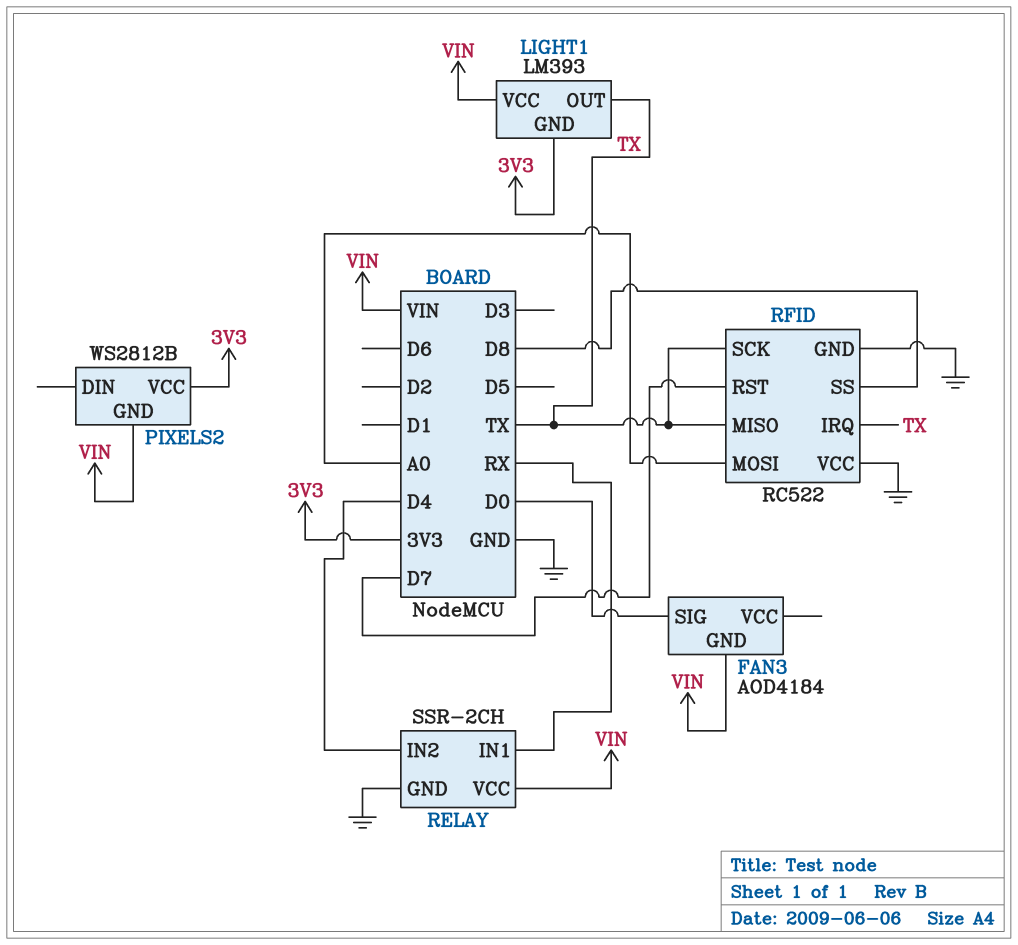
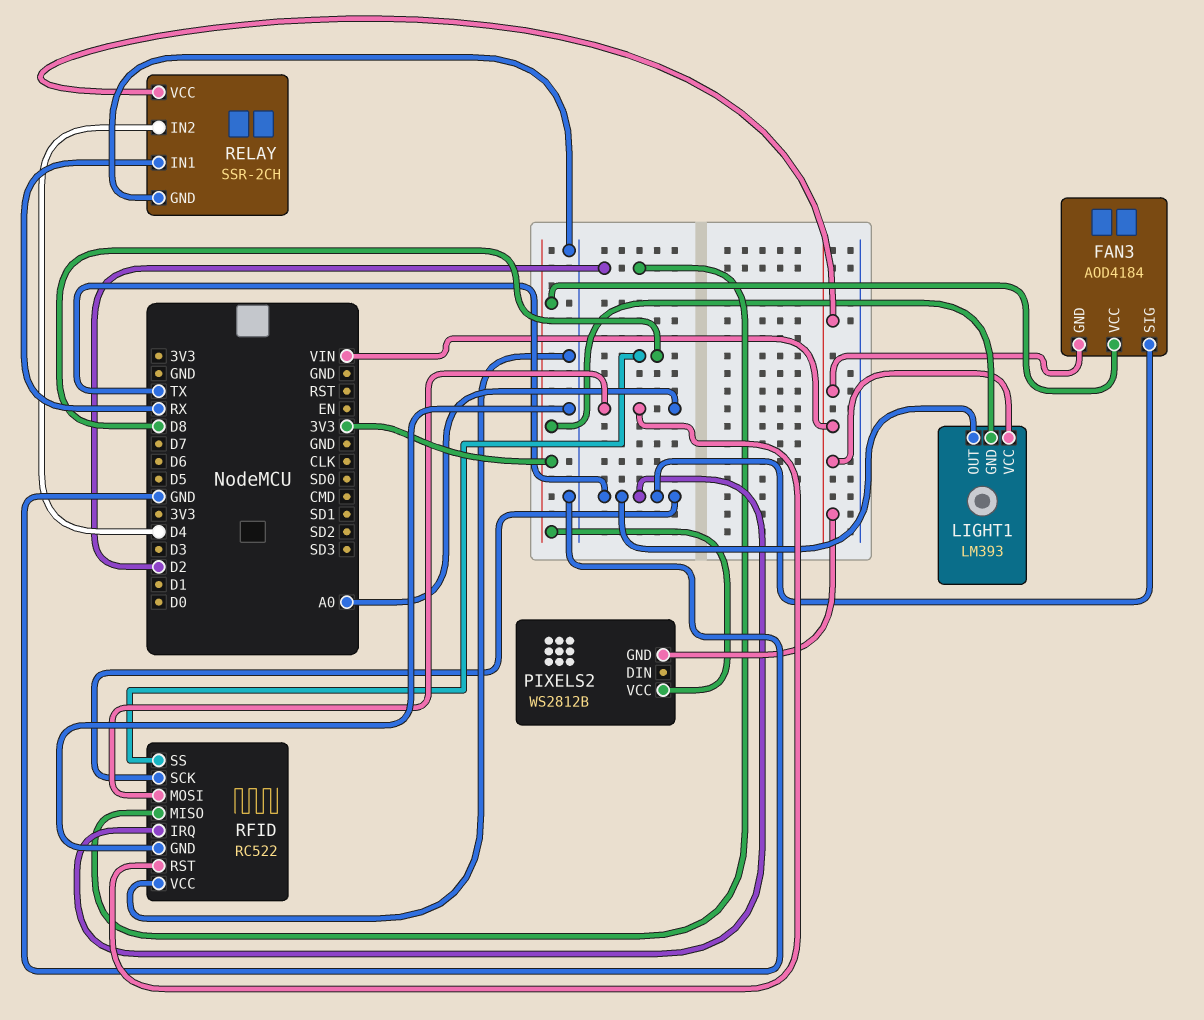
FAN3 pin SIG: D0 -> TX
FAN3 pin VCC: none -> 3V3
RFID pin MISO: TX -> D2
RFID pin RST: D7 -> A0

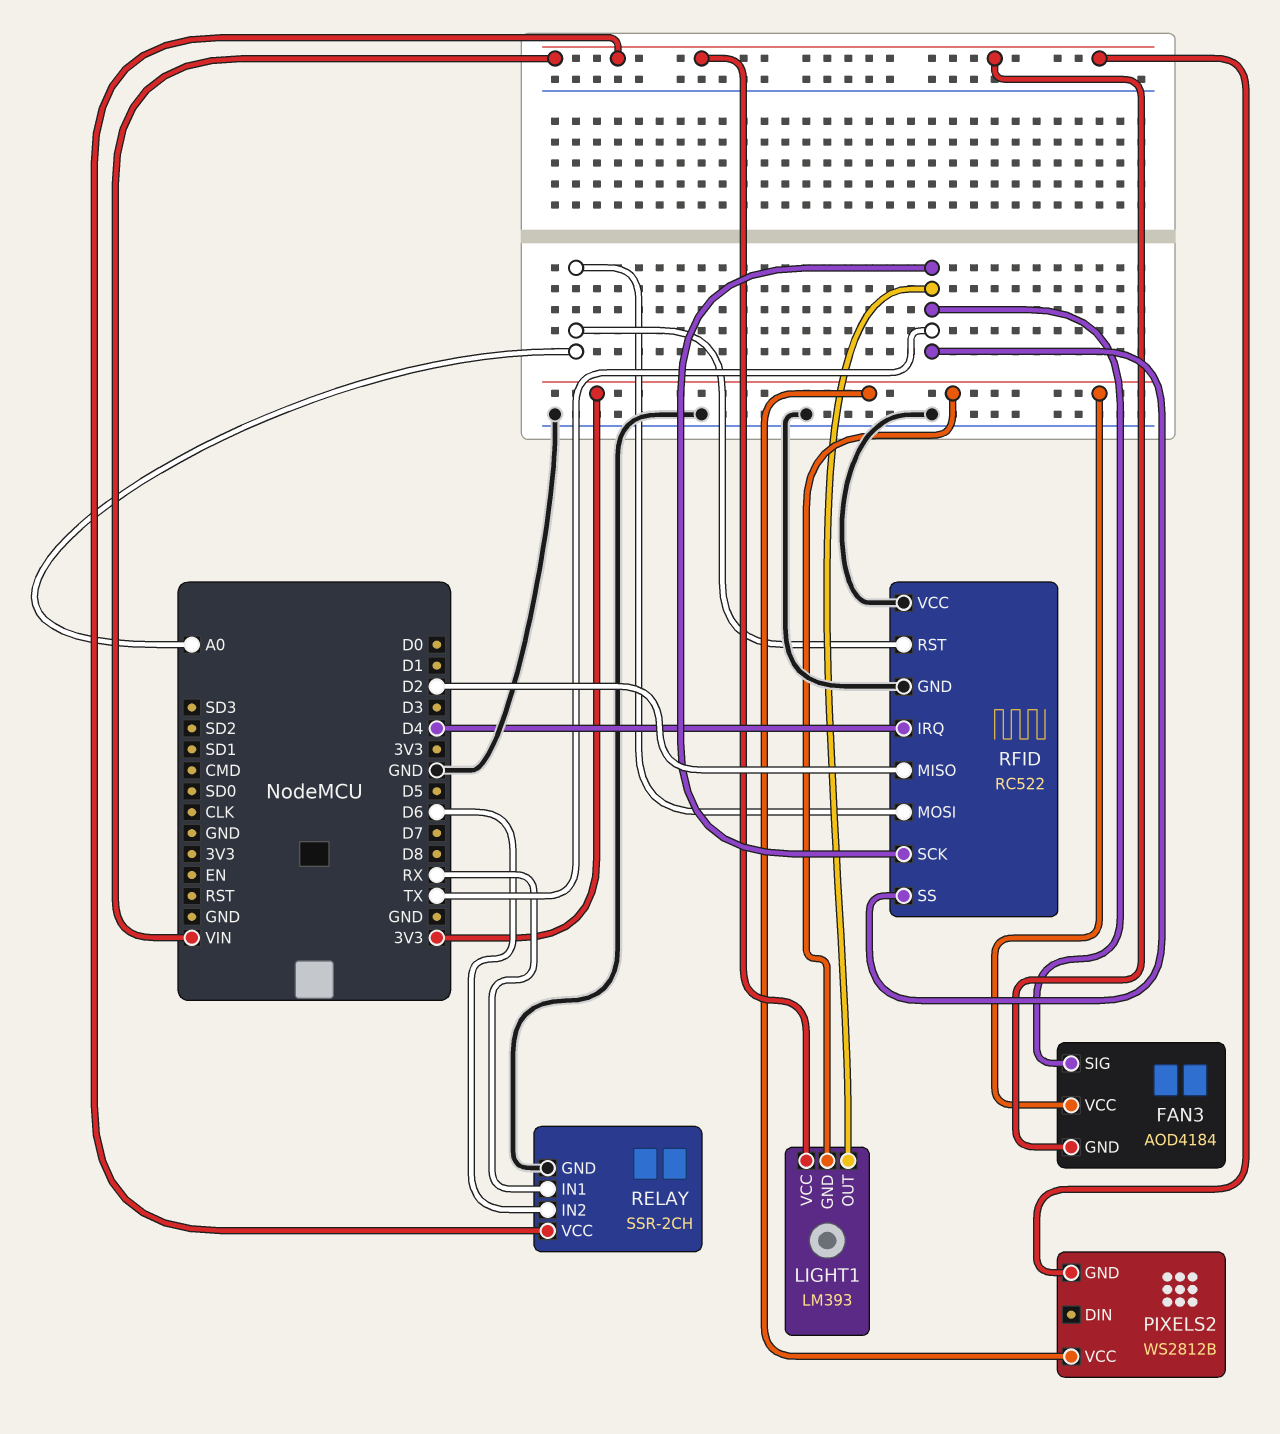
RELAY pin IN2: D4 -> D6
RFID pin IRQ: TX -> D4
RFID pin SS: D8 -> TX

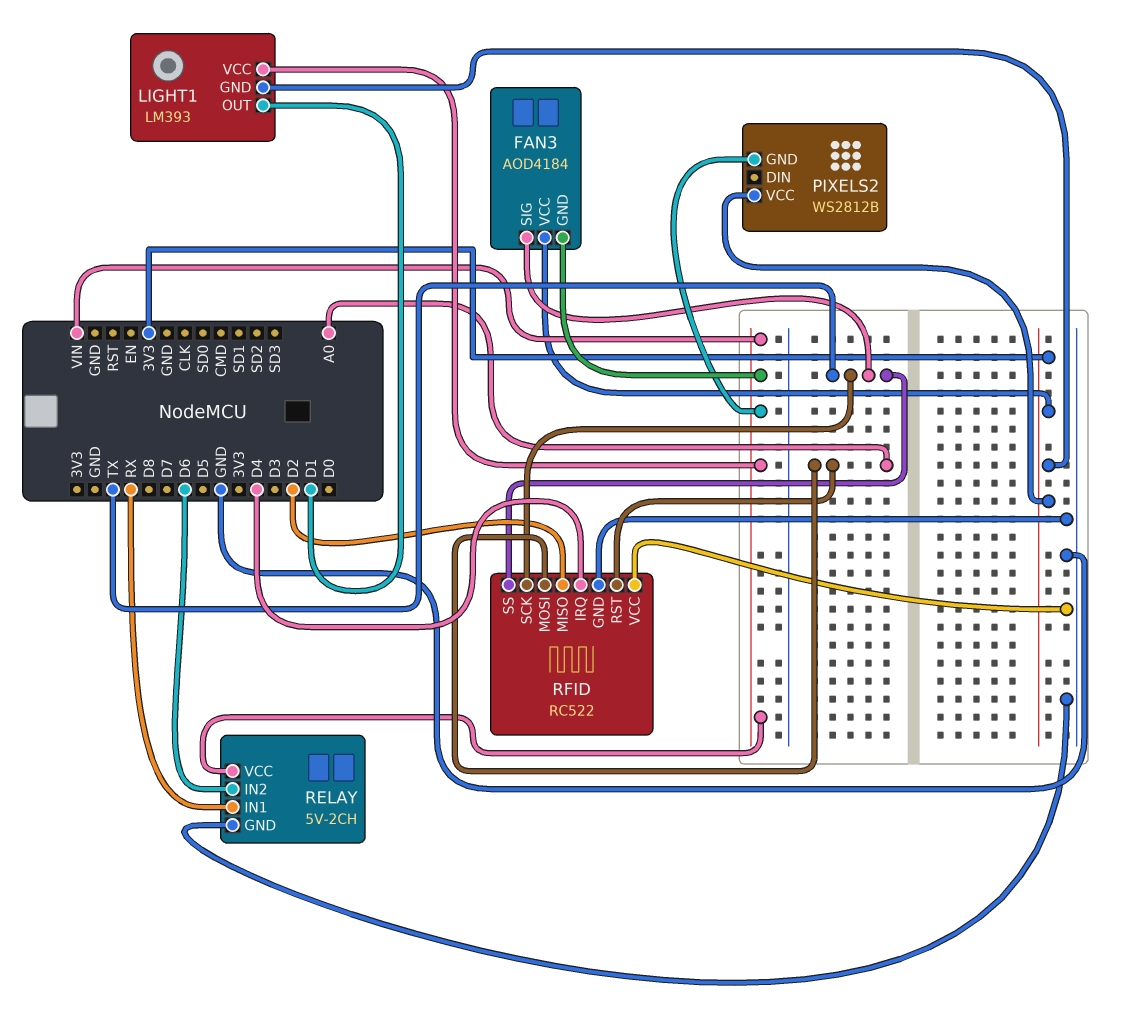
LIGHT1 pin OUT: TX -> D1
RELAY: SSR-2CH -> 5V-2CH

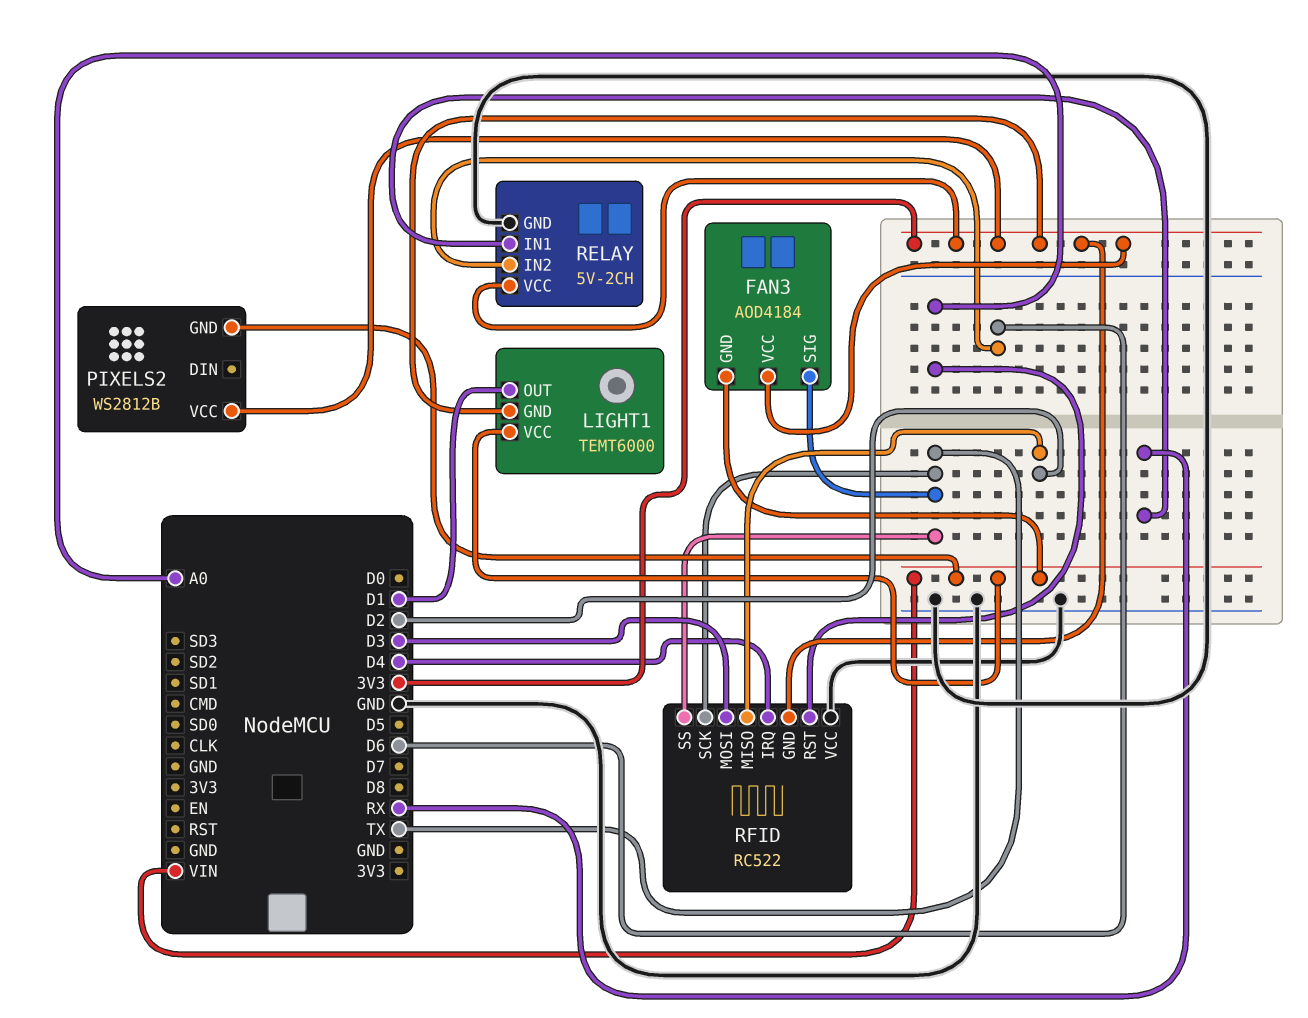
LIGHT1: LM393 -> TEMT6000
RELAY pin VCC: VIN -> 3V3
RFID pin GND: GND -> 3V3
RFID pin MOSI: A0 -> D3

